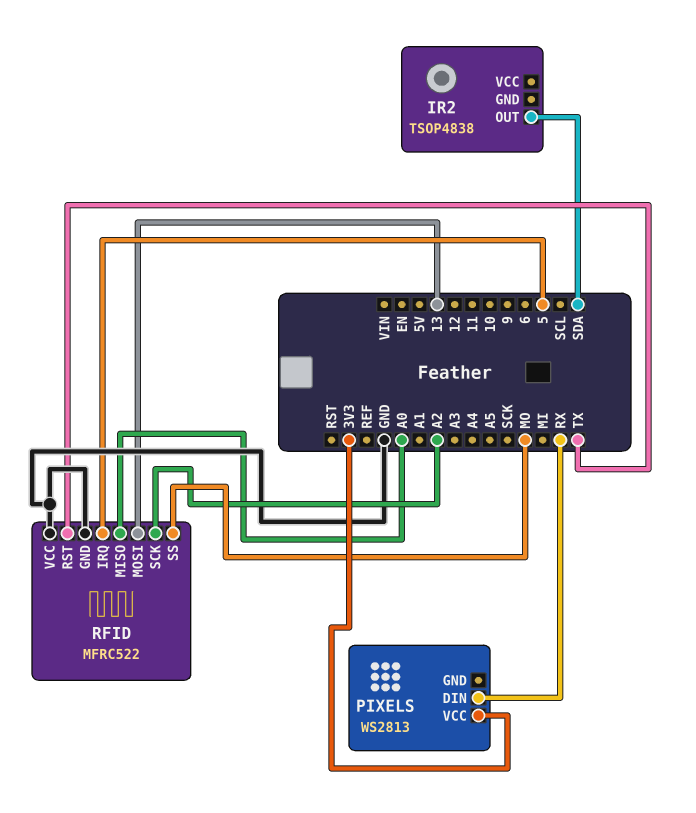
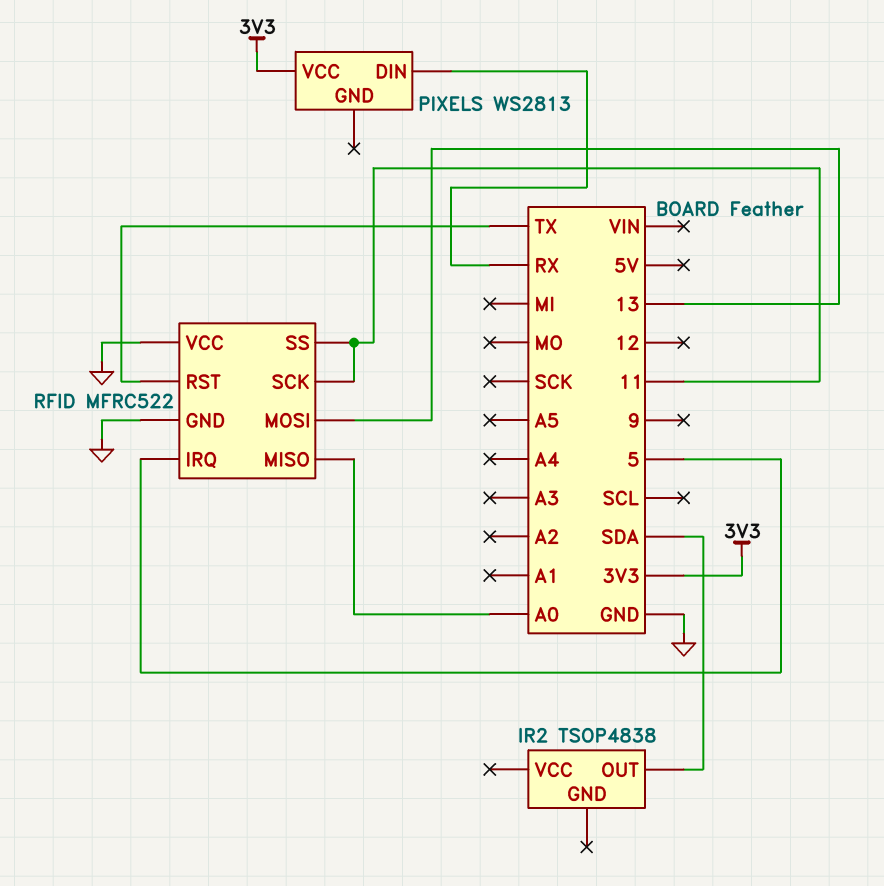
RFID pin SCK: A2 -> 11
RFID pin SS: MO -> 11

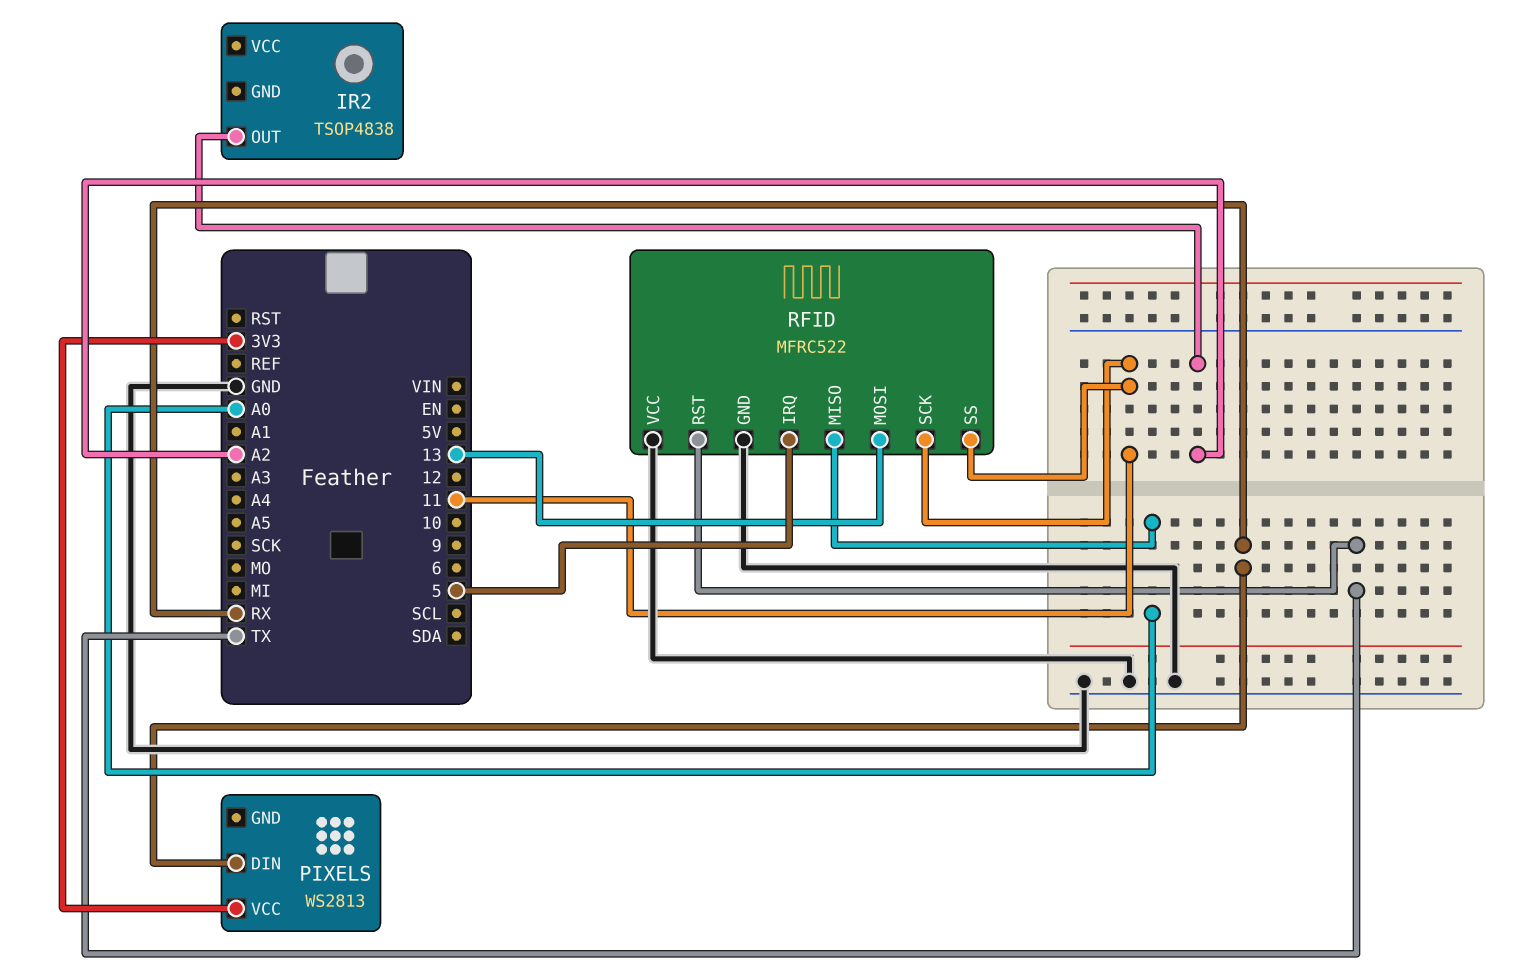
IR2 pin OUT: SDA -> A2

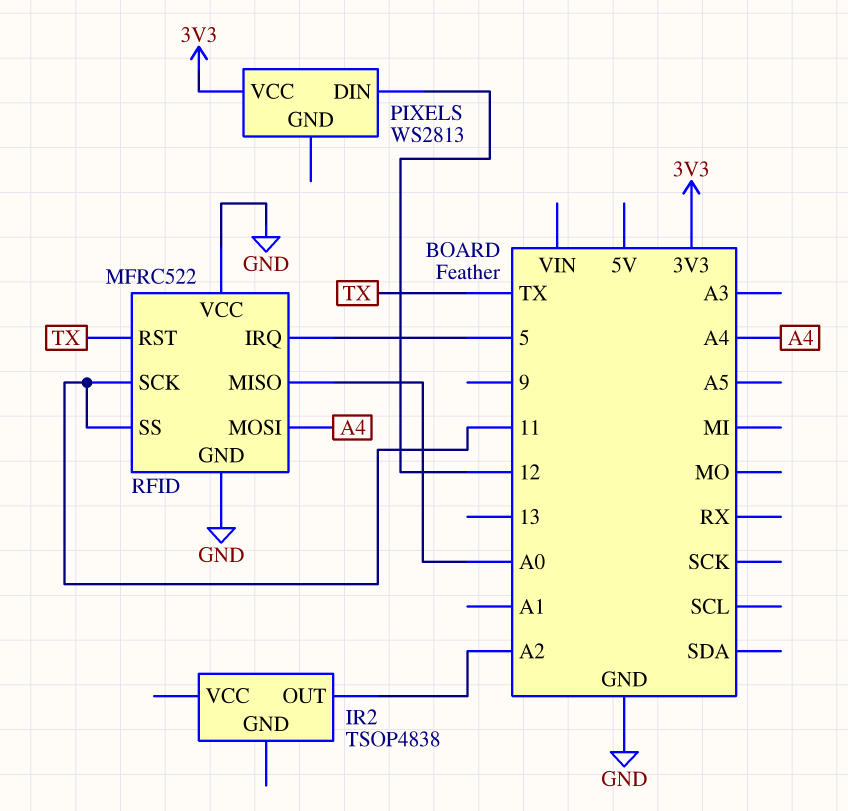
PIXELS pin DIN: RX -> 12
RFID pin MOSI: 13 -> A4

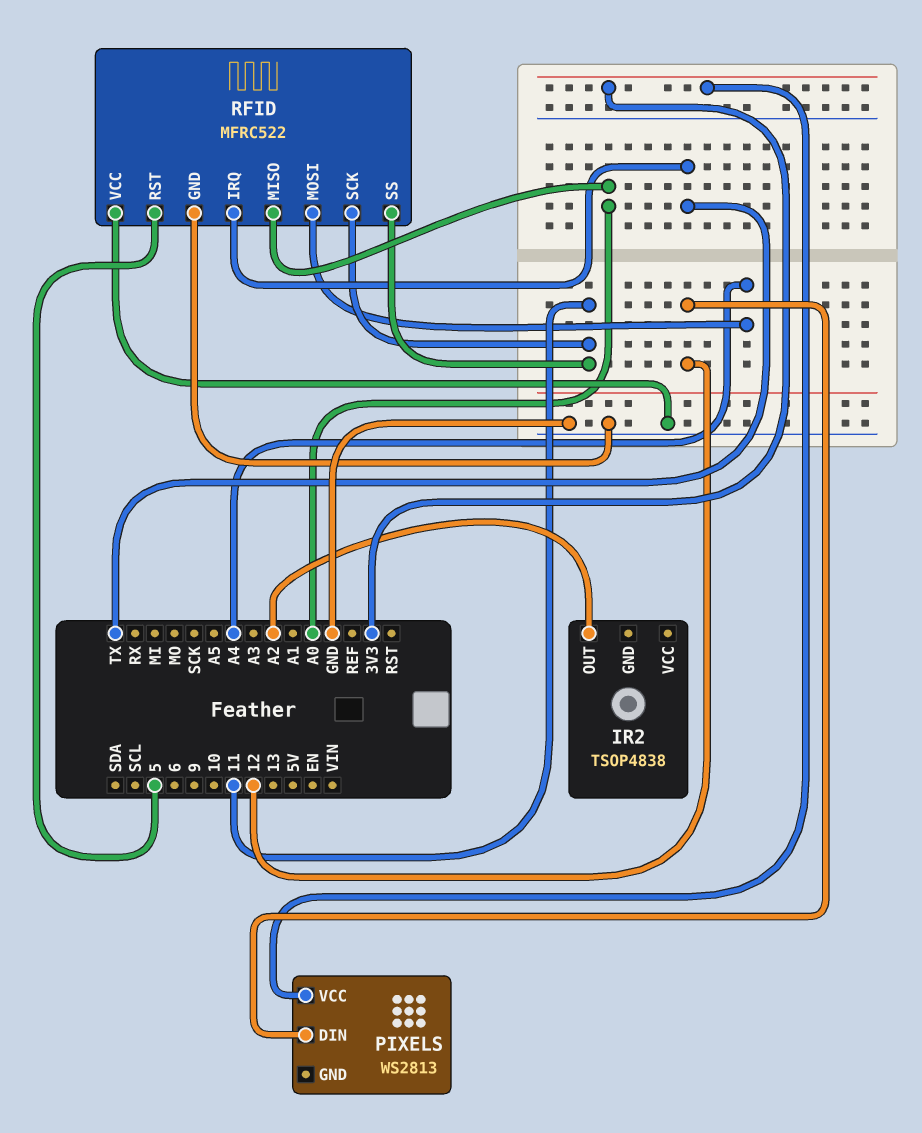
RFID pin IRQ: 5 -> TX
RFID pin RST: TX -> 5

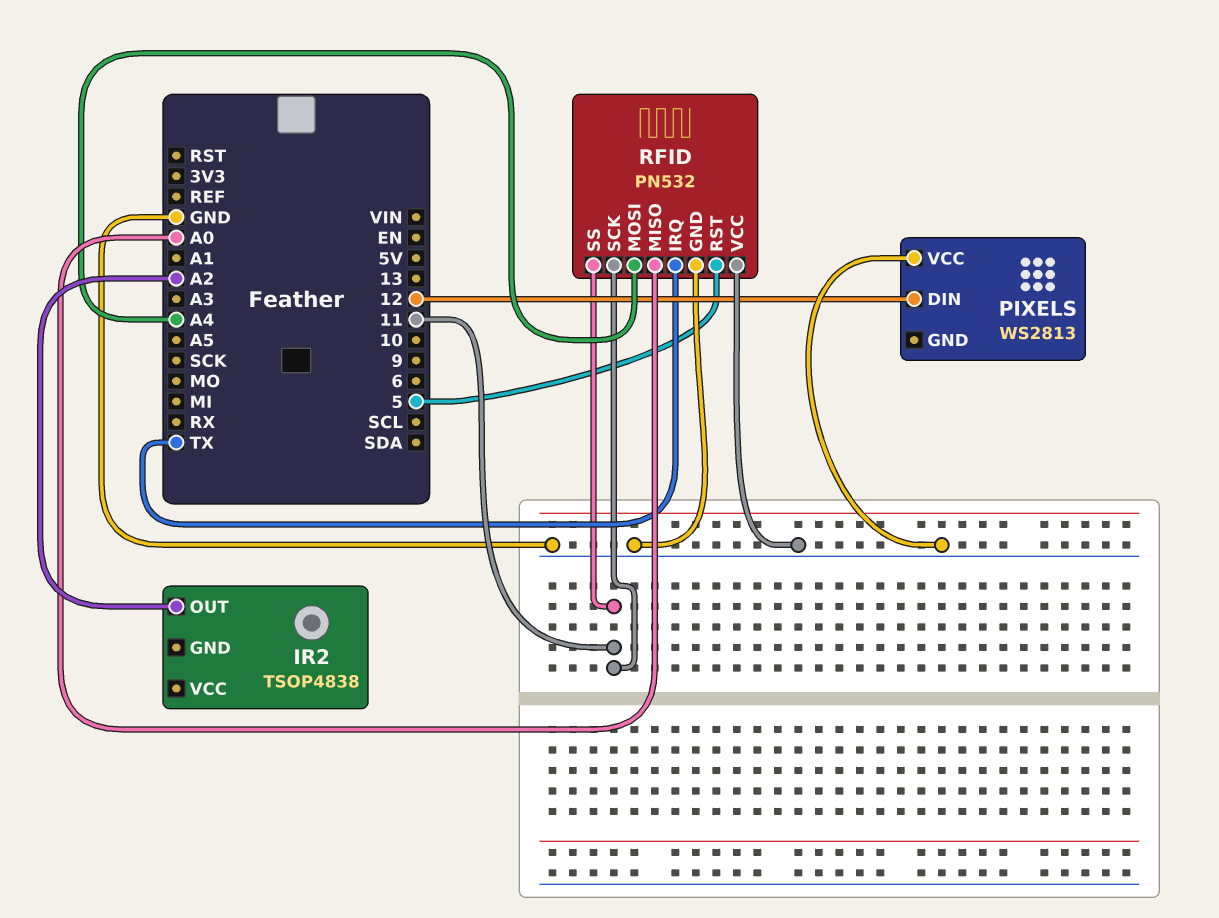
PIXELS pin VCC: 3V3 -> GND
RFID: MFRC522 -> PN532

